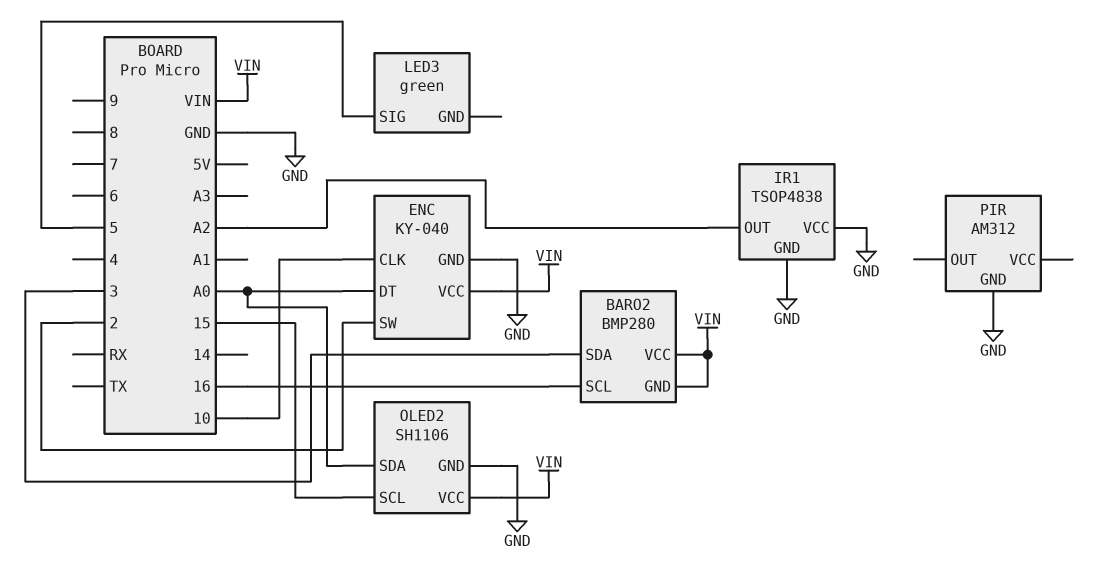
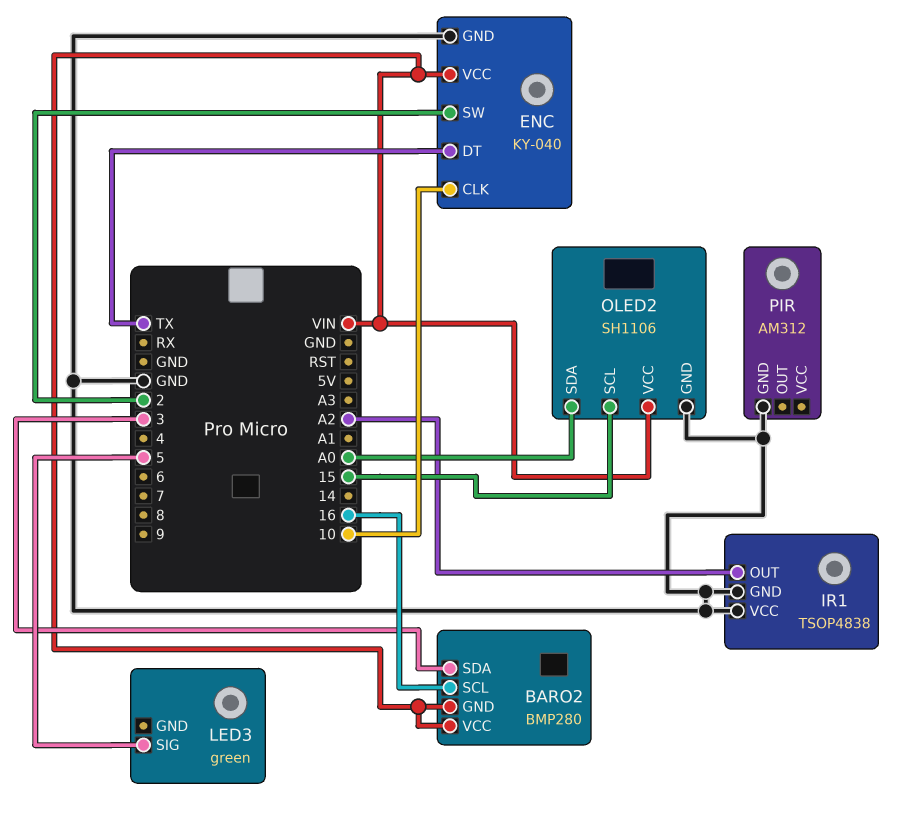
ENC pin DT: A0 -> TX

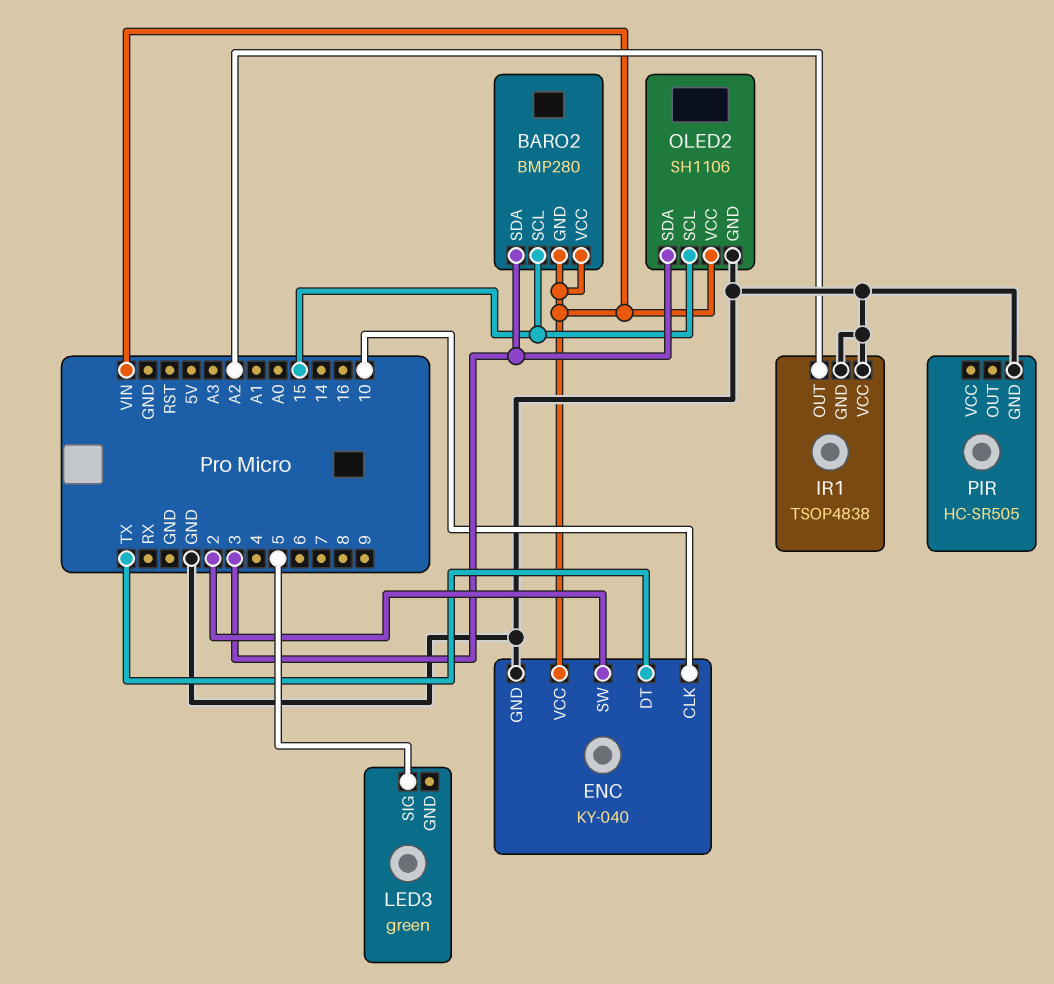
BARO2 pin SCL: 16 -> 15
OLED2 pin SDA: A0 -> 3
PIR: AM312 -> HC-SR505

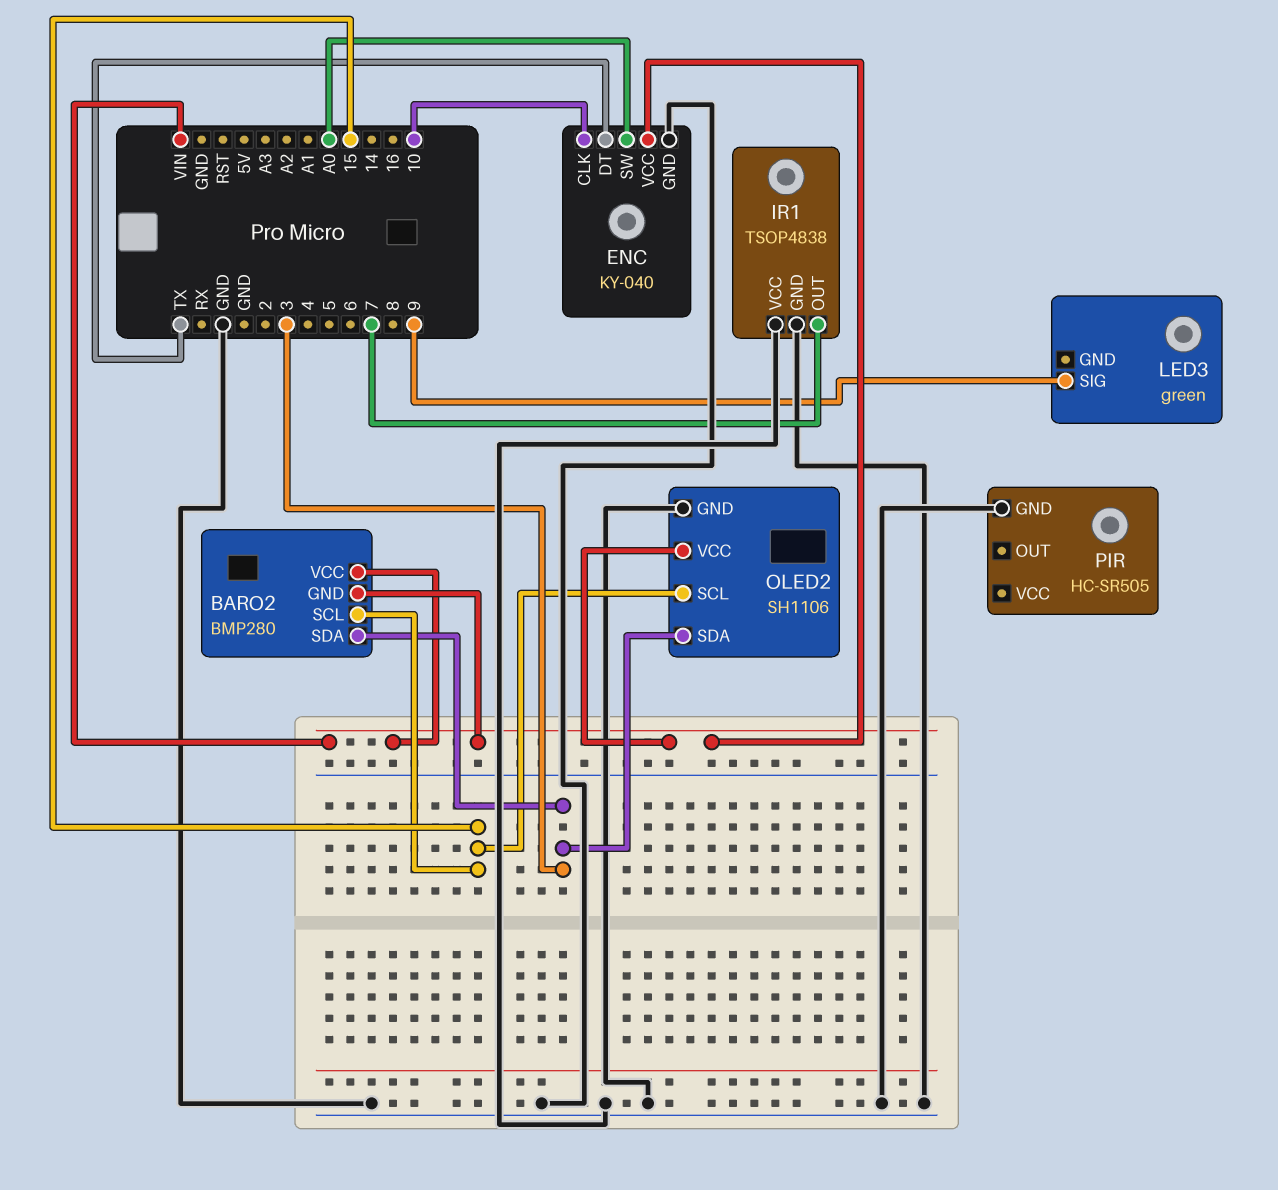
ENC pin SW: 2 -> A0
IR1 pin OUT: A2 -> 7
LED3 pin SIG: 5 -> 9

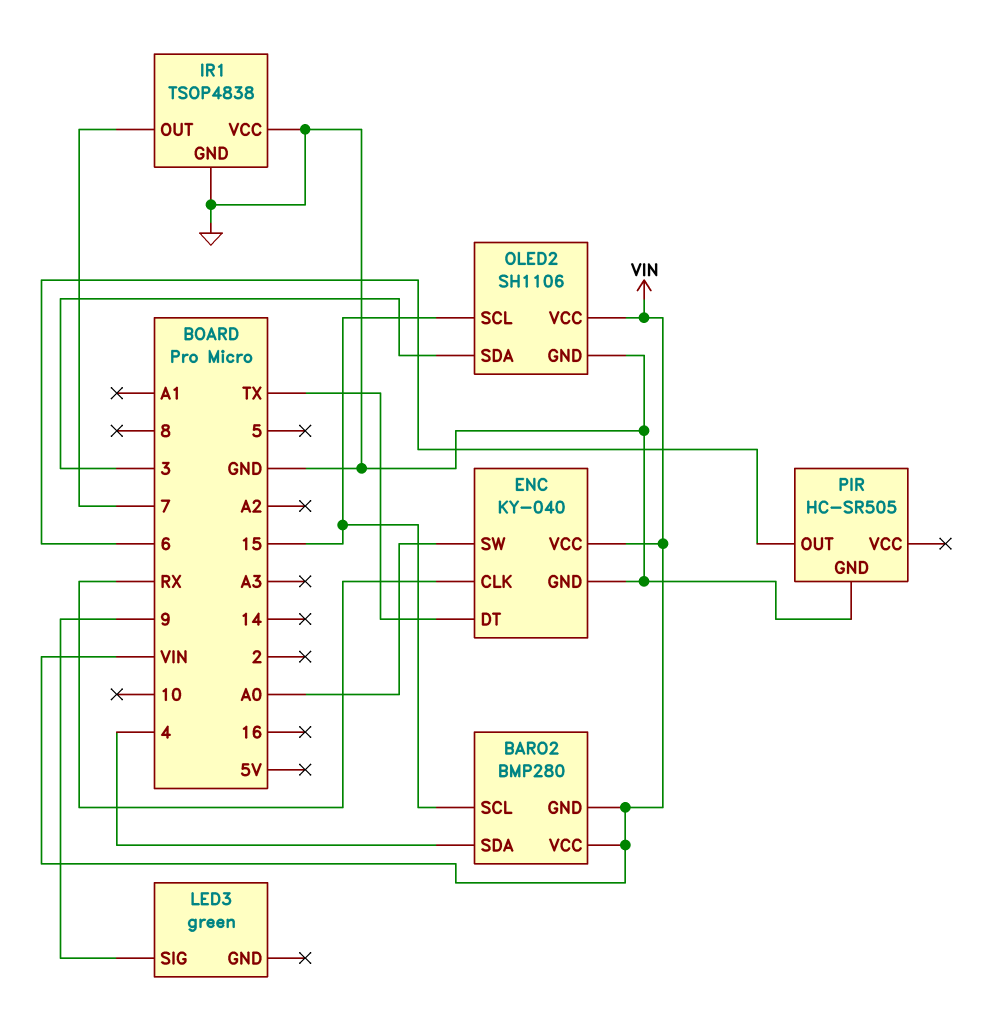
BARO2 pin SDA: 3 -> 4
ENC pin CLK: 10 -> RX
PIR pin OUT: none -> 6

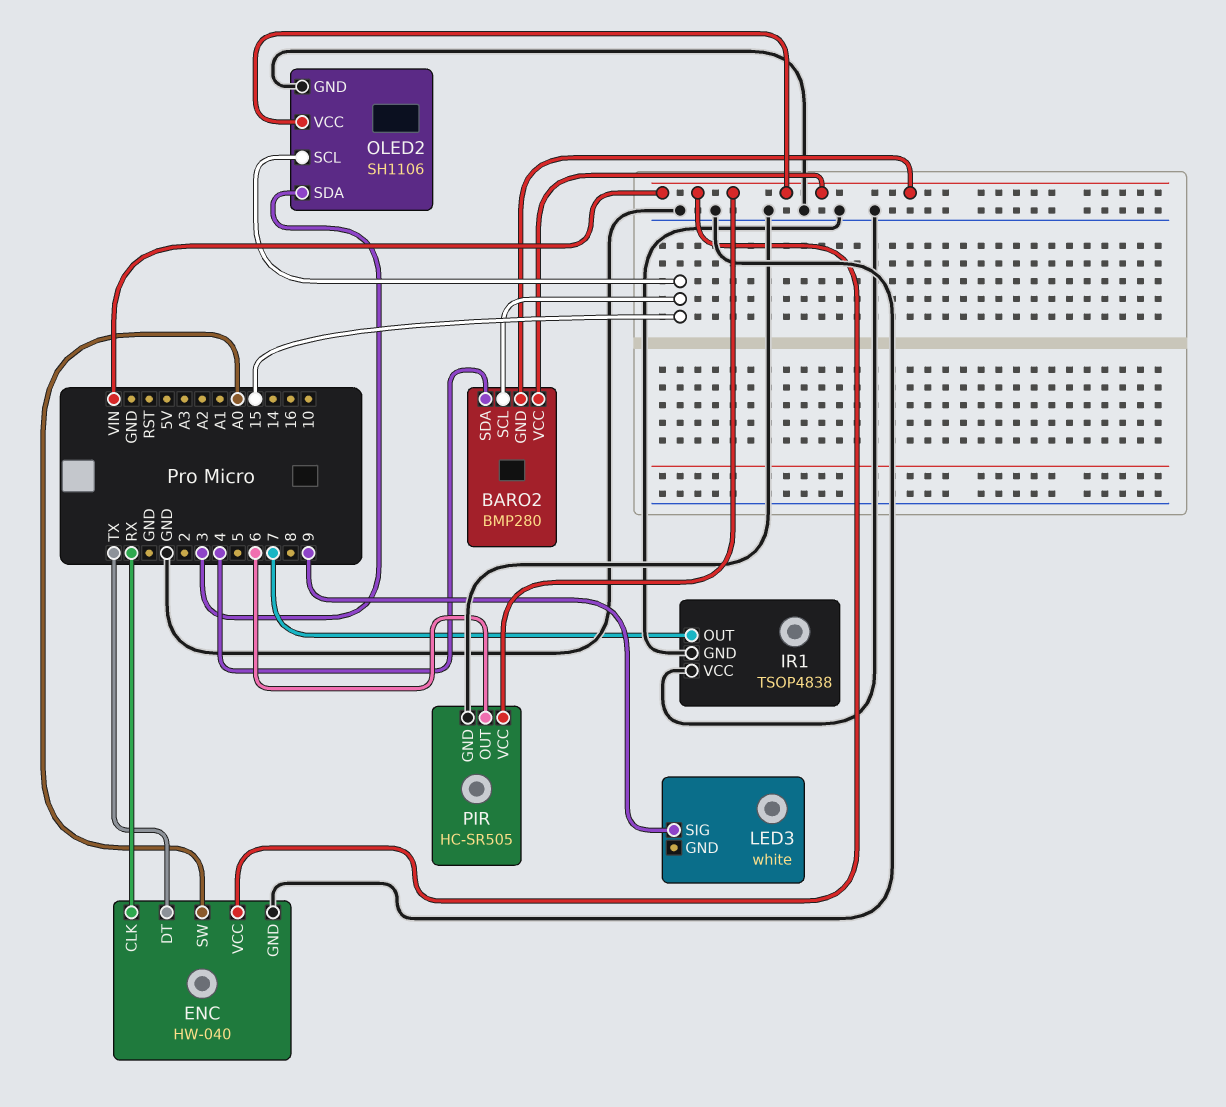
ENC: KY-040 -> HW-040
LED3: green -> white
PIR pin VCC: none -> VIN

